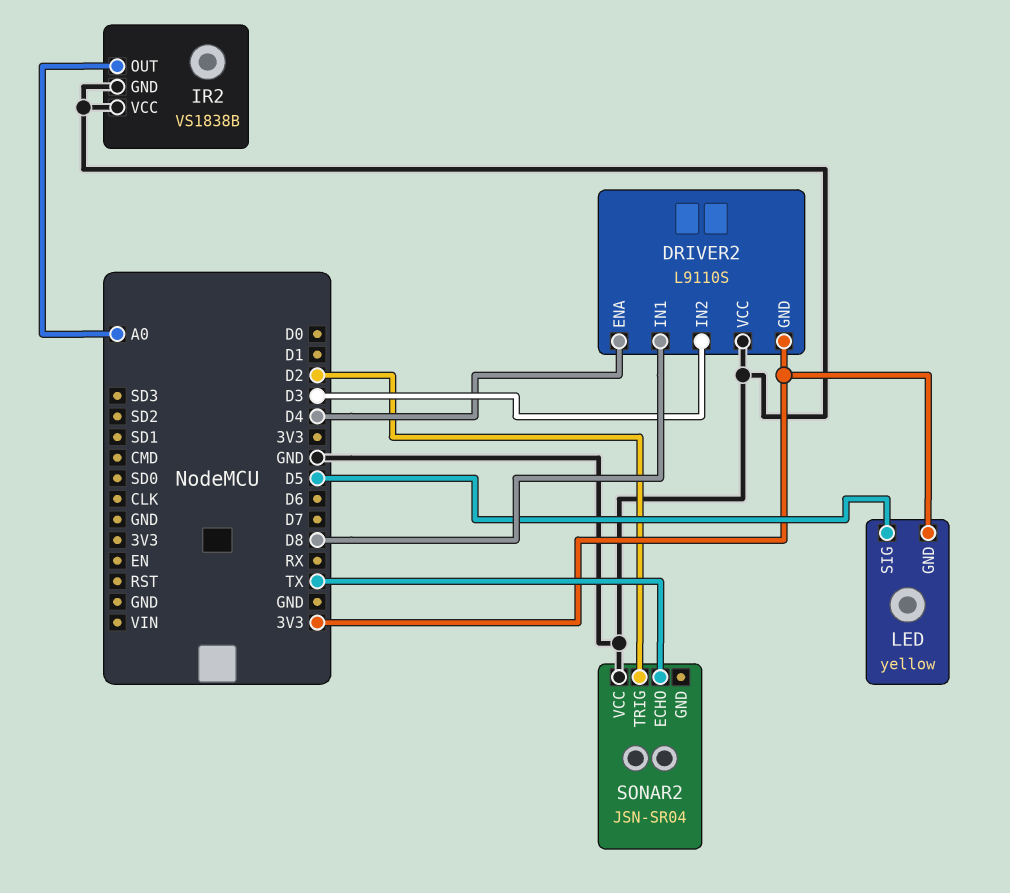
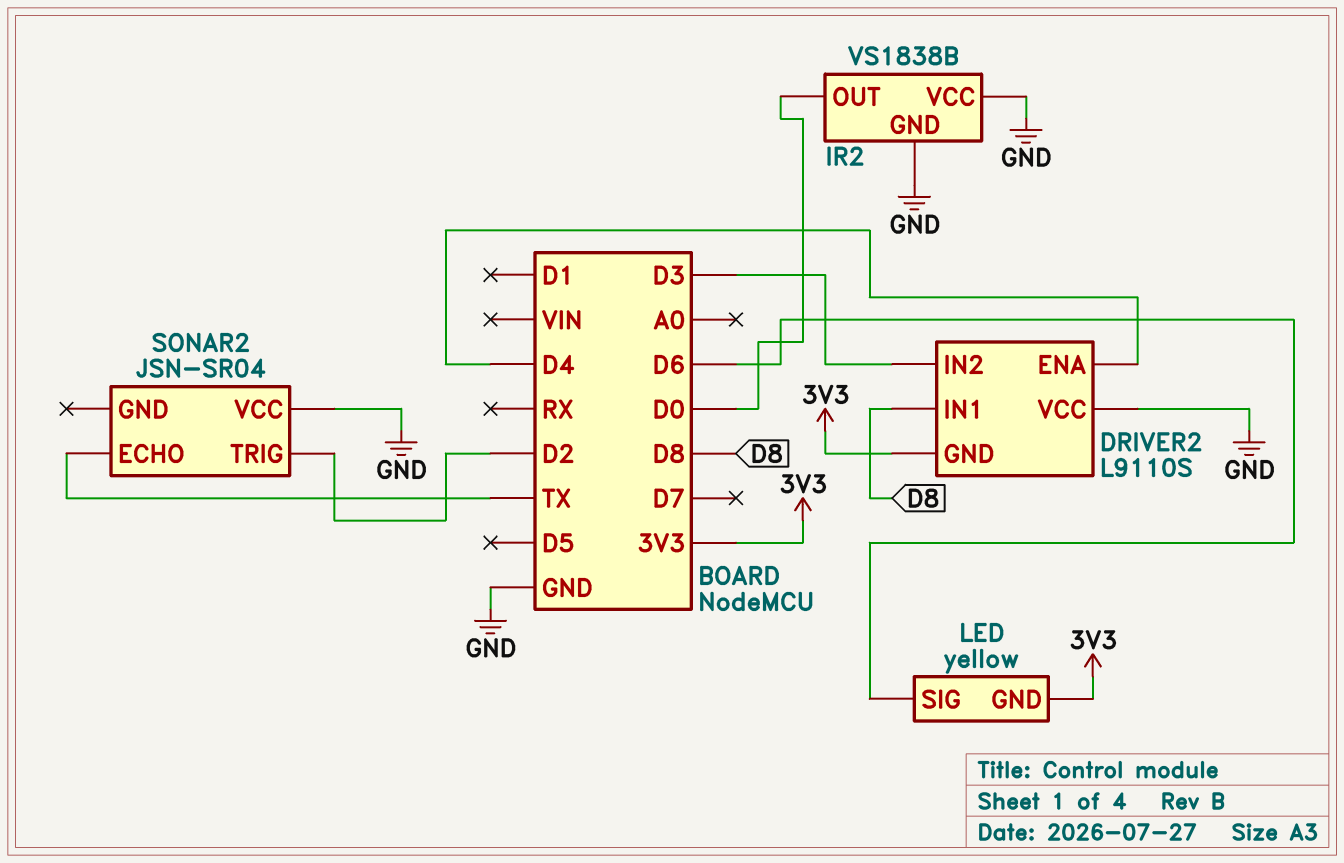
IR2 pin OUT: A0 -> D0
LED pin SIG: D5 -> D6

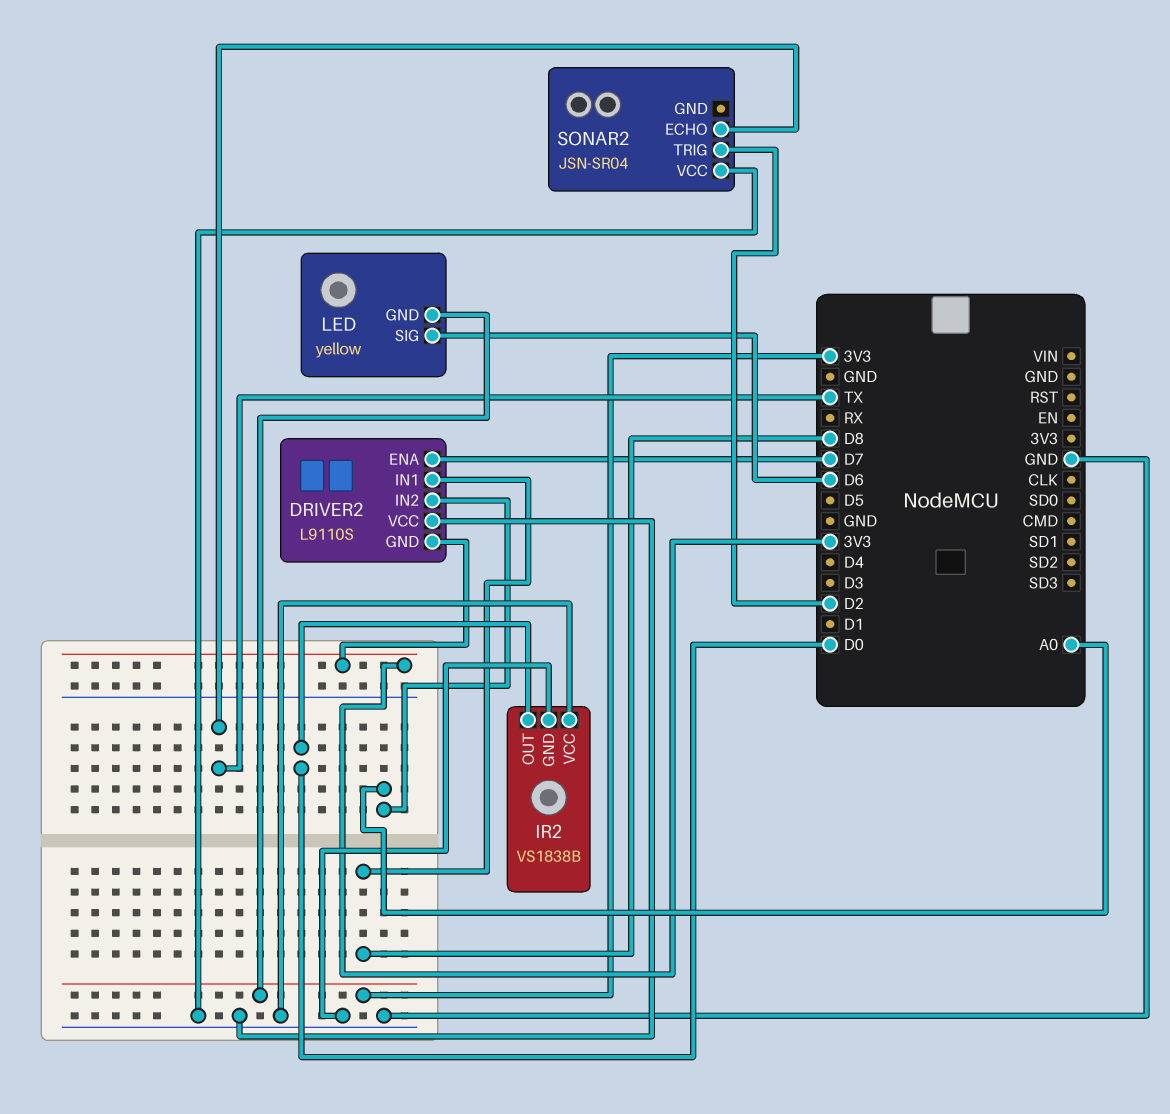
DRIVER2 pin ENA: D4 -> D7
DRIVER2 pin IN2: D3 -> A0

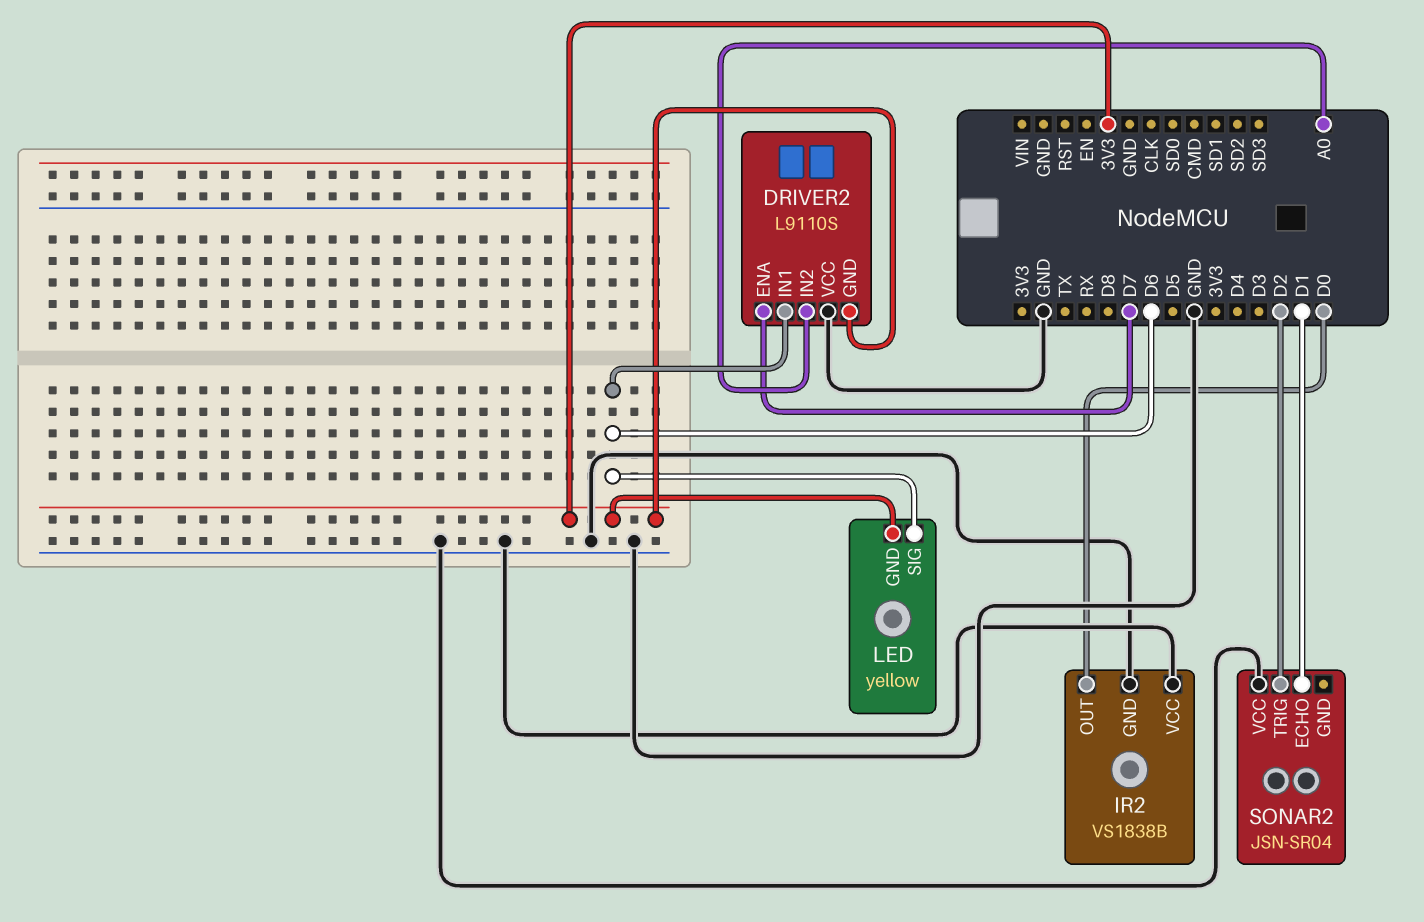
DRIVER2 pin IN1: D8 -> D6
SONAR2 pin ECHO: TX -> D1

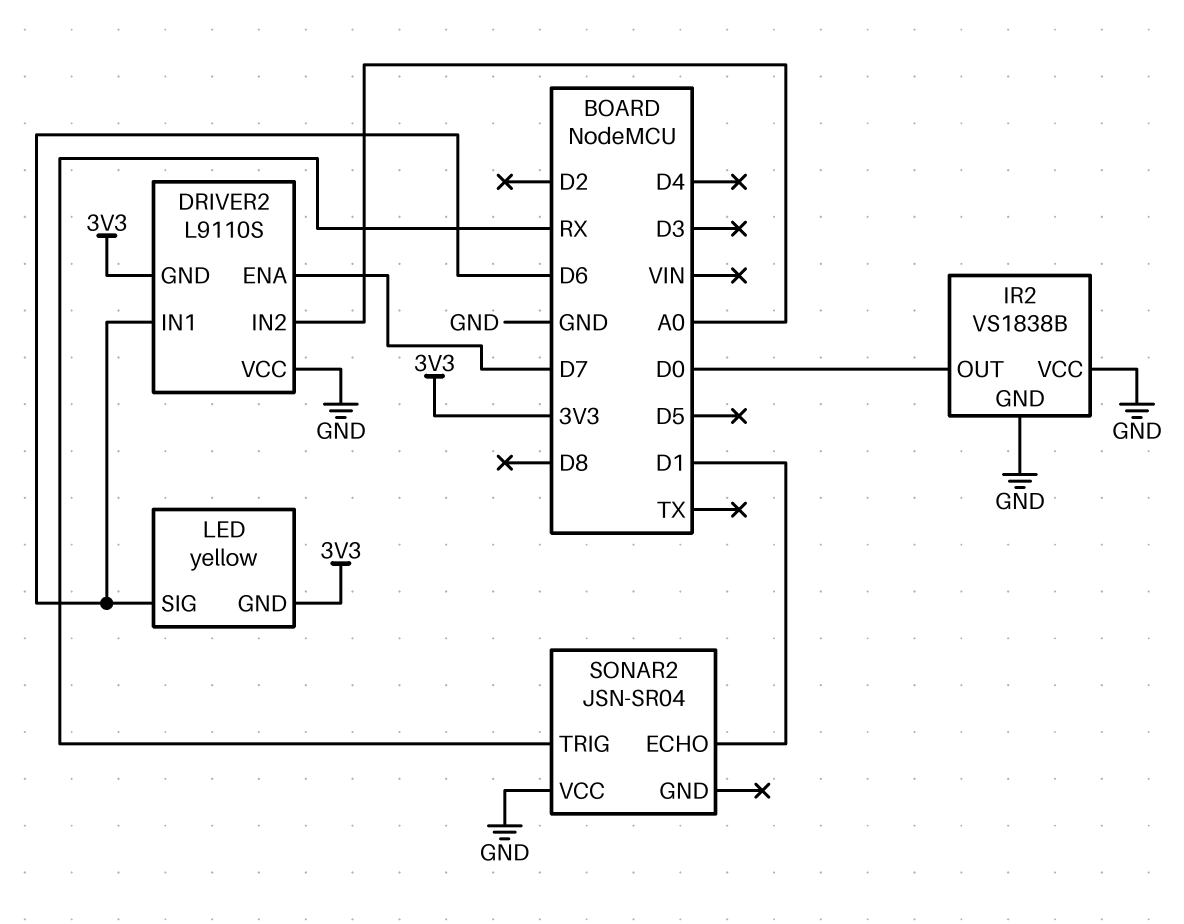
SONAR2 pin TRIG: D2 -> RX

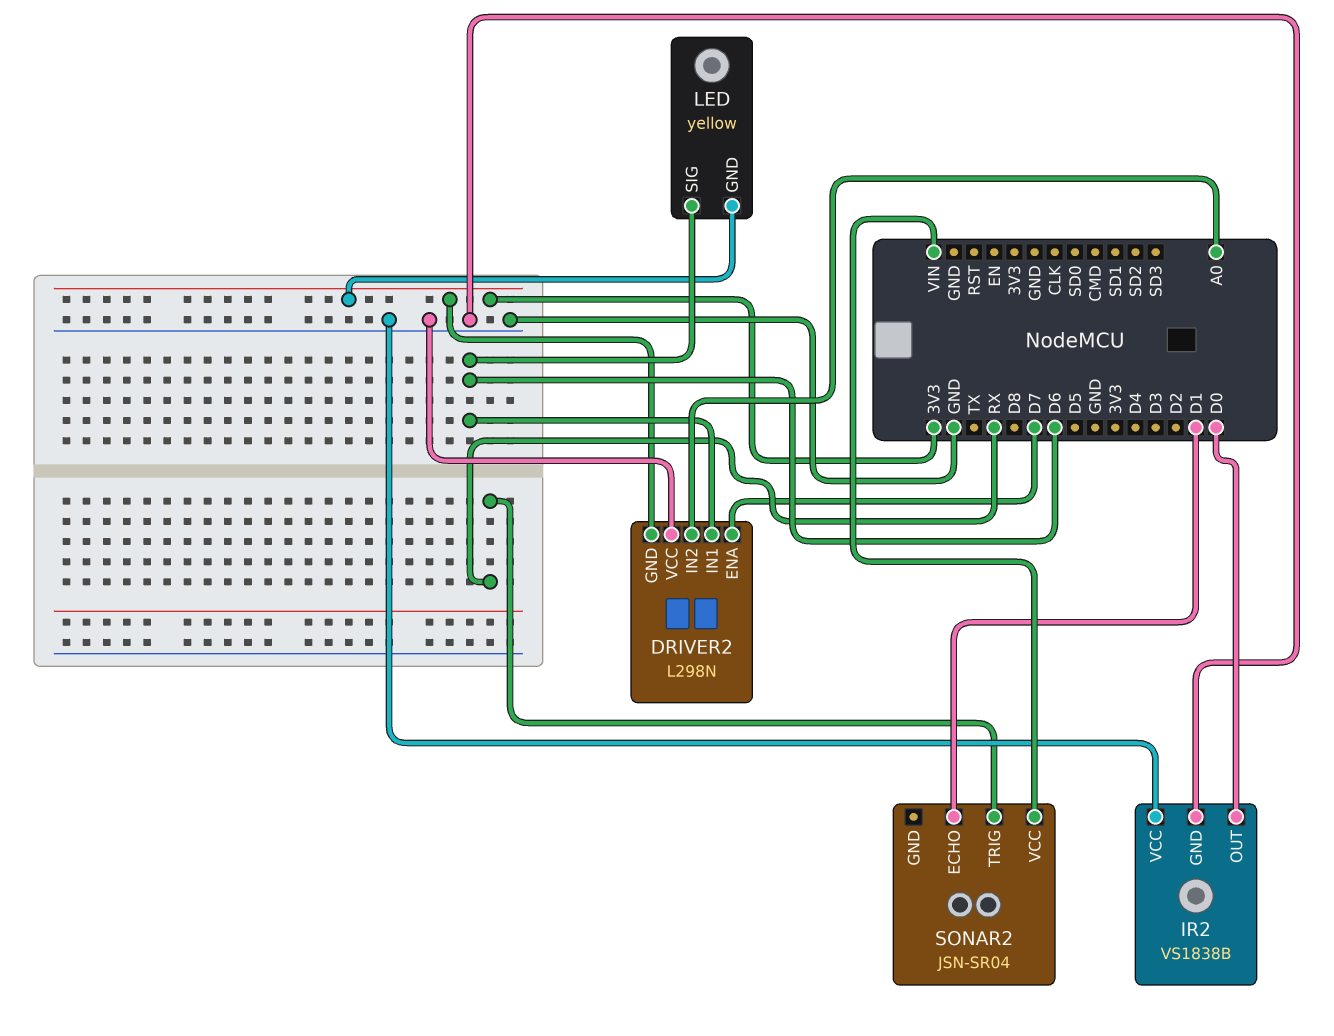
DRIVER2: L9110S -> L298N
SONAR2 pin VCC: GND -> VIN

